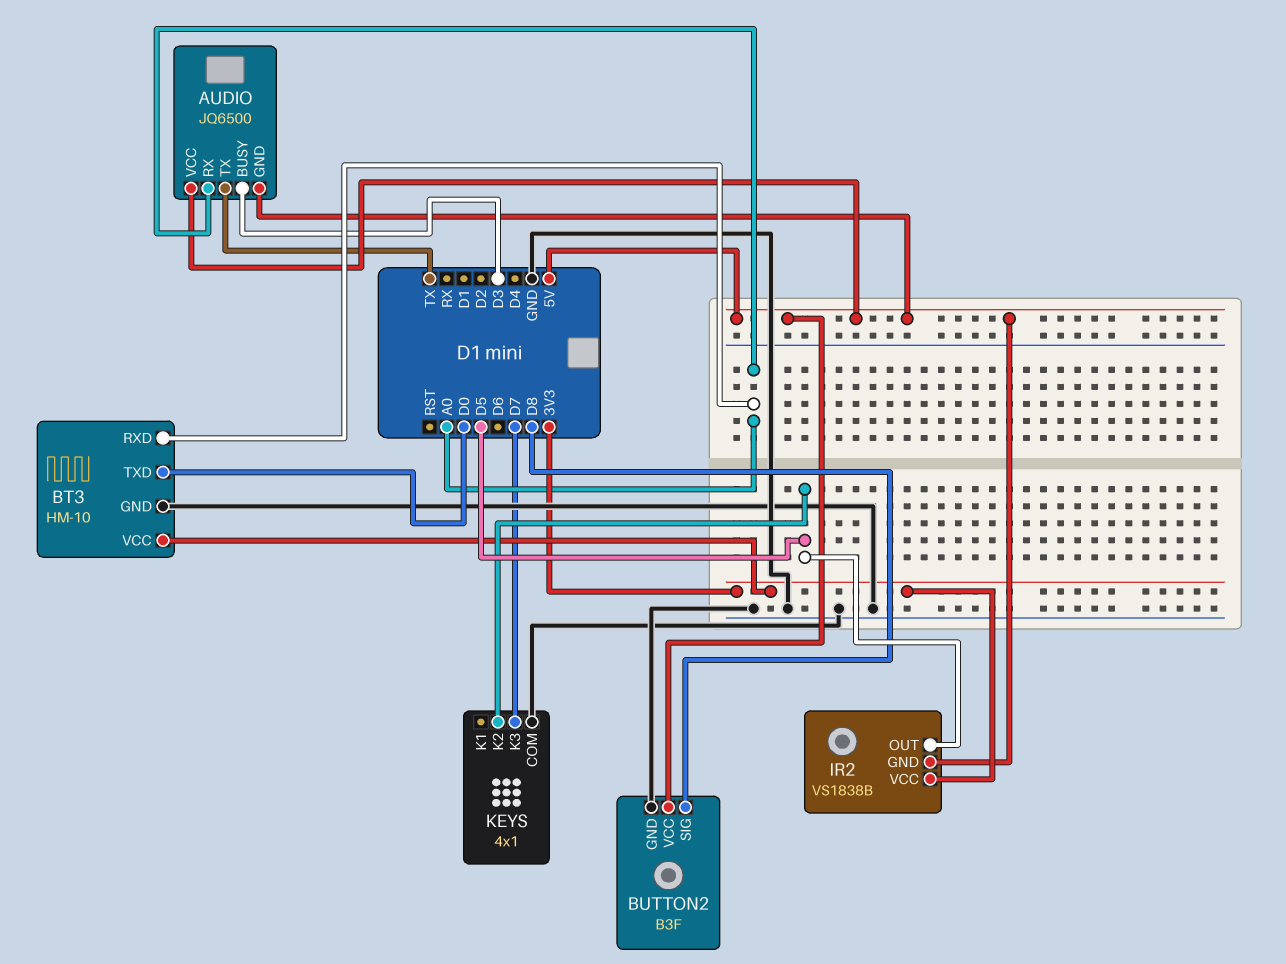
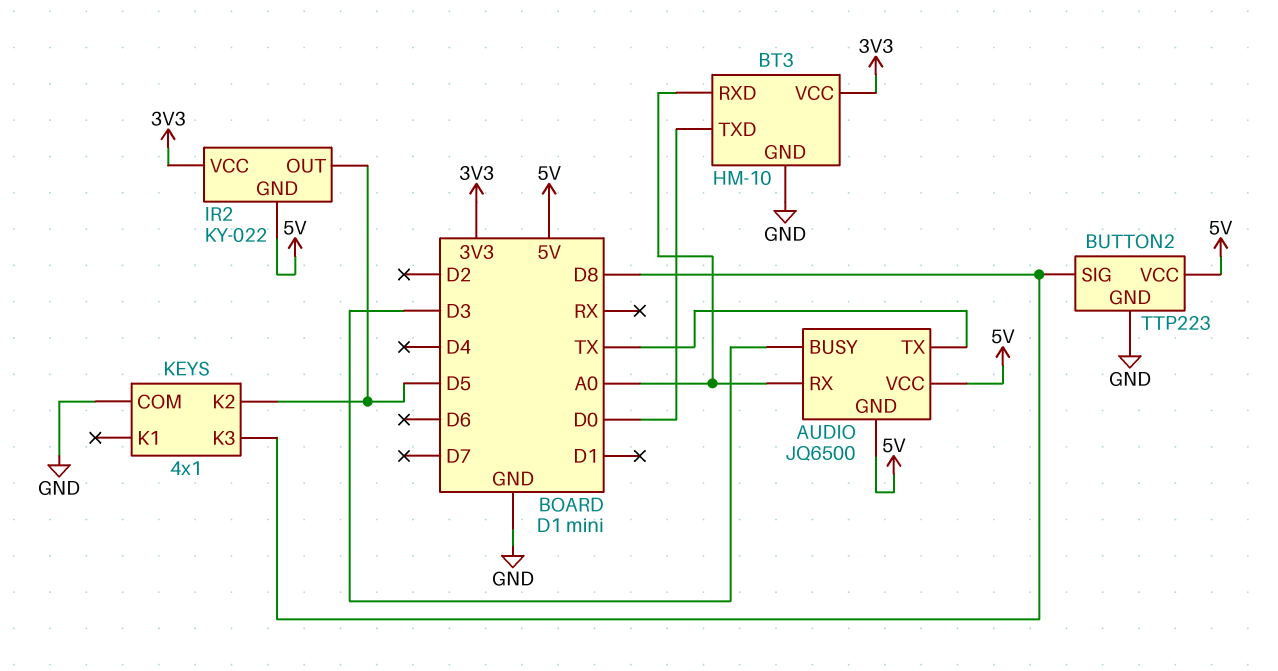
BUTTON2: B3F -> TTP223
IR2: VS1838B -> KY-022
KEYS pin K3: D7 -> D8

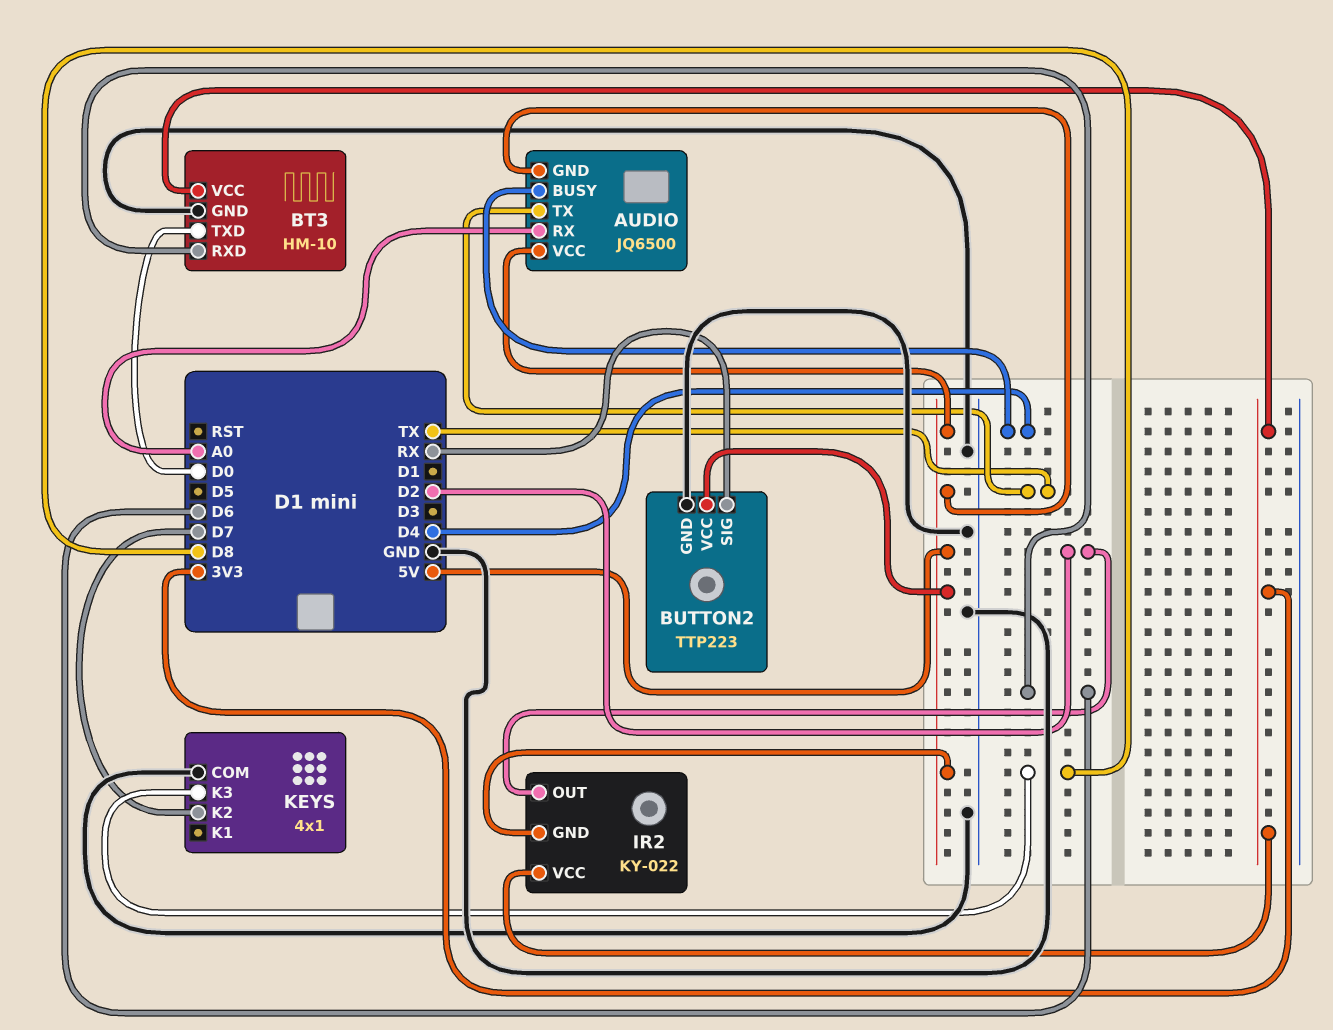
AUDIO pin BUSY: D3 -> D4
BT3 pin RXD: A0 -> D6
BUTTON2 pin SIG: D8 -> RX
IR2 pin OUT: D5 -> D2
KEYS pin K2: D5 -> D7

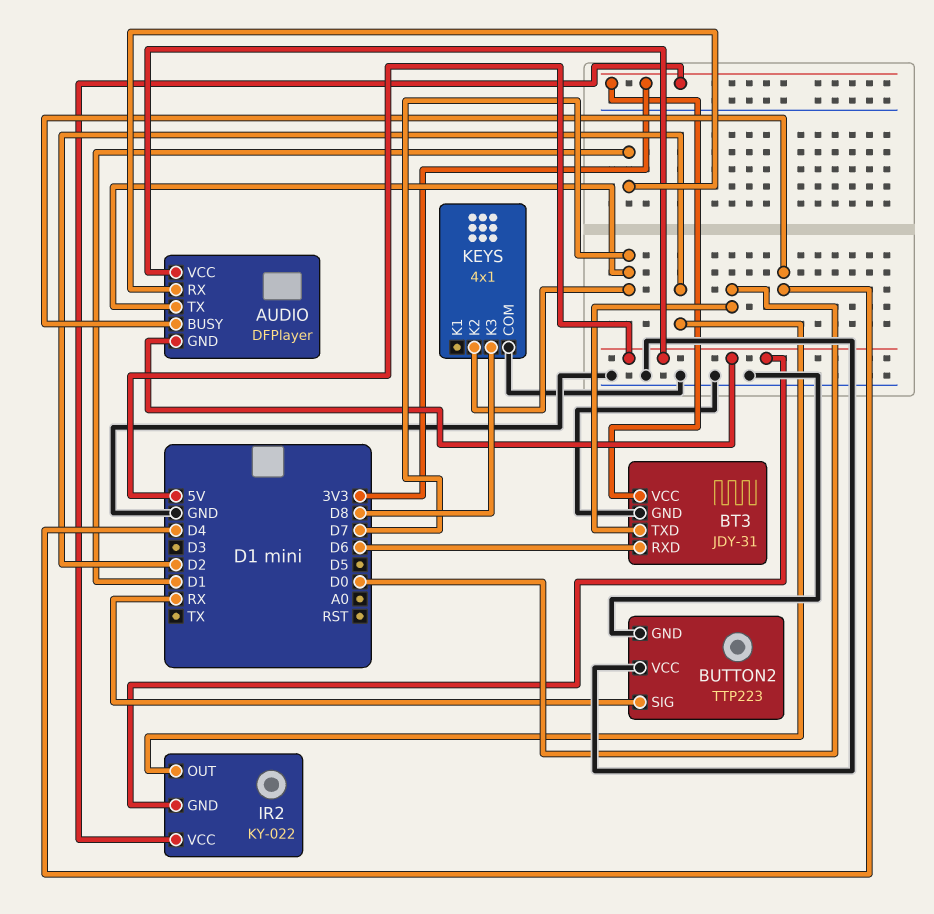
AUDIO: JQ6500 -> DFPlayer
AUDIO pin RX: A0 -> D1
AUDIO pin TX: TX -> D7
BT3: HM-10 -> JDY-31
BUTTON2 pin VCC: 5V -> GND

